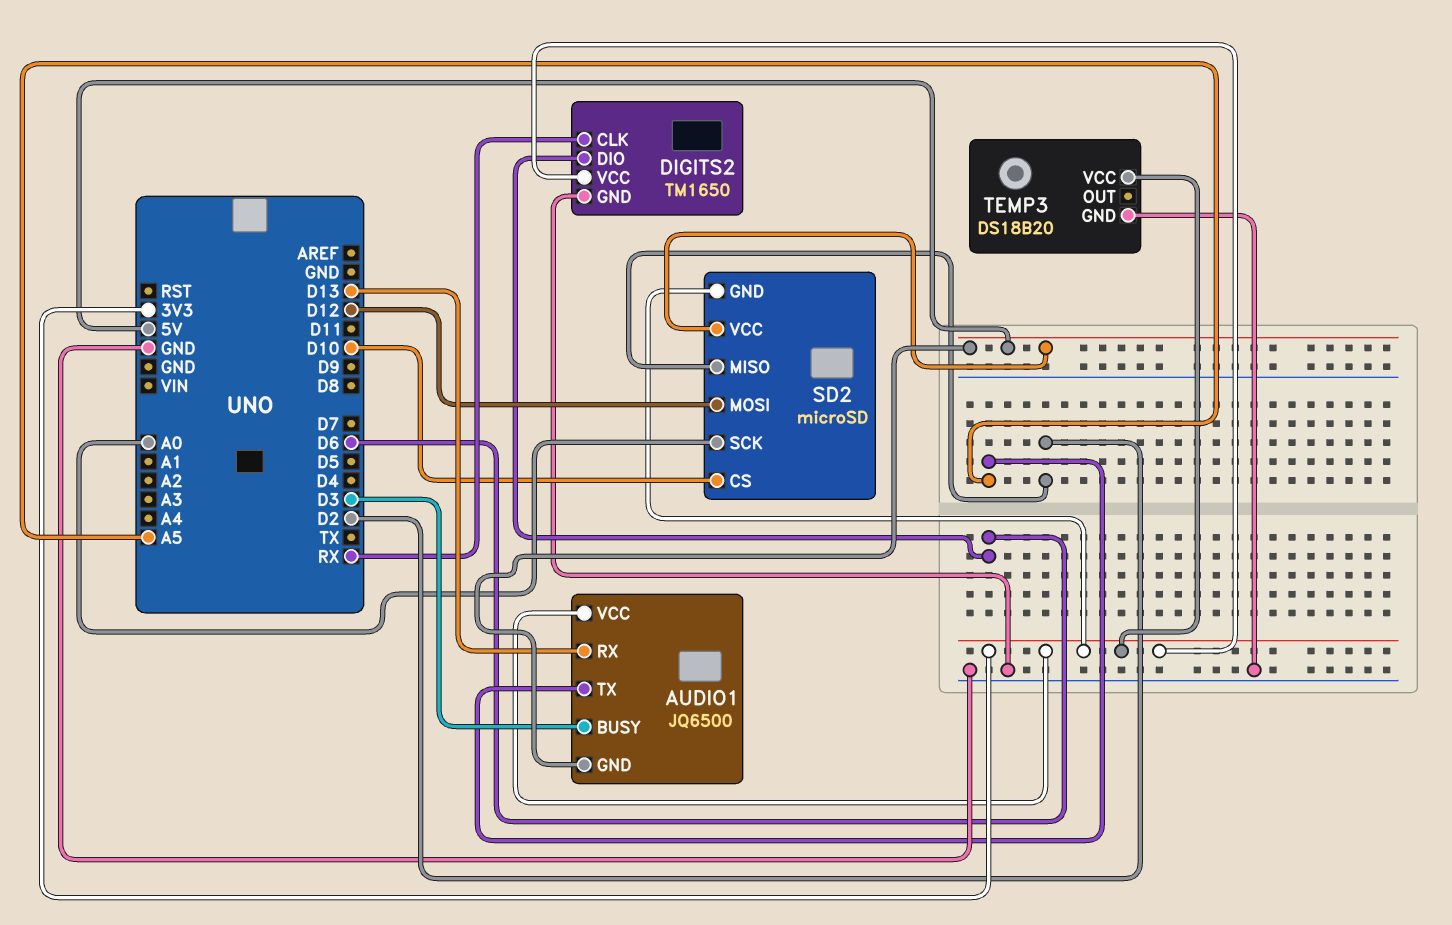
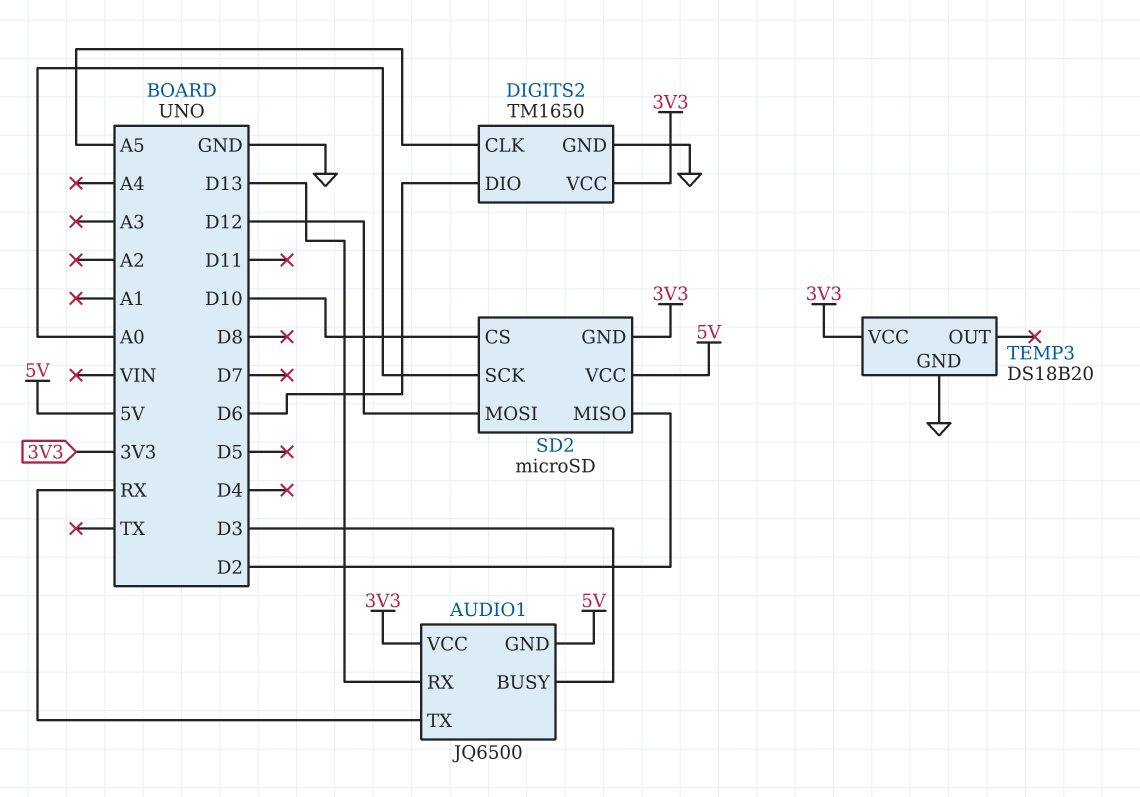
AUDIO1 pin TX: A5 -> RX
DIGITS2 pin CLK: RX -> A5

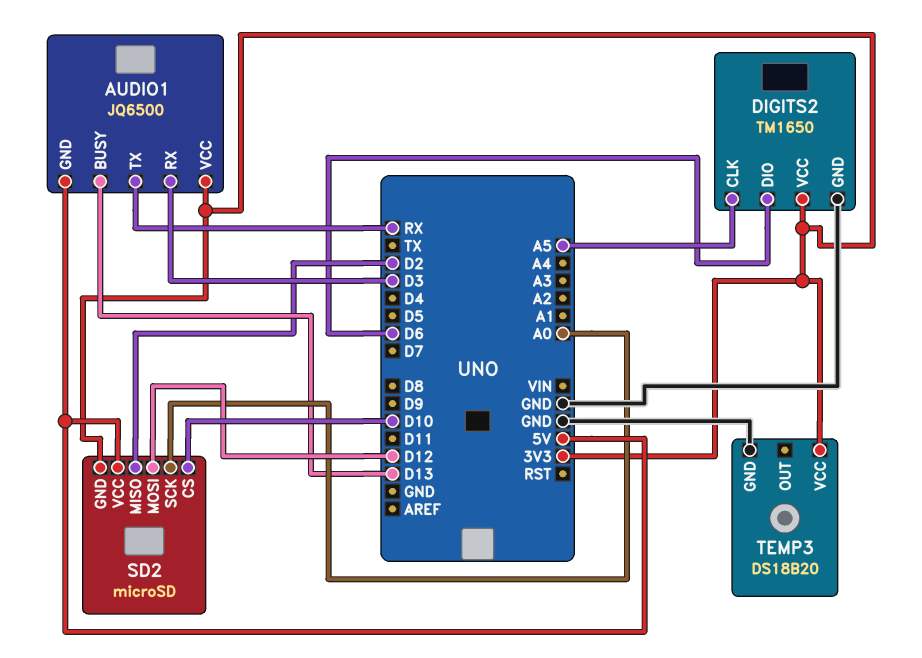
AUDIO1 pin BUSY: D3 -> D13
AUDIO1 pin RX: D13 -> D3

